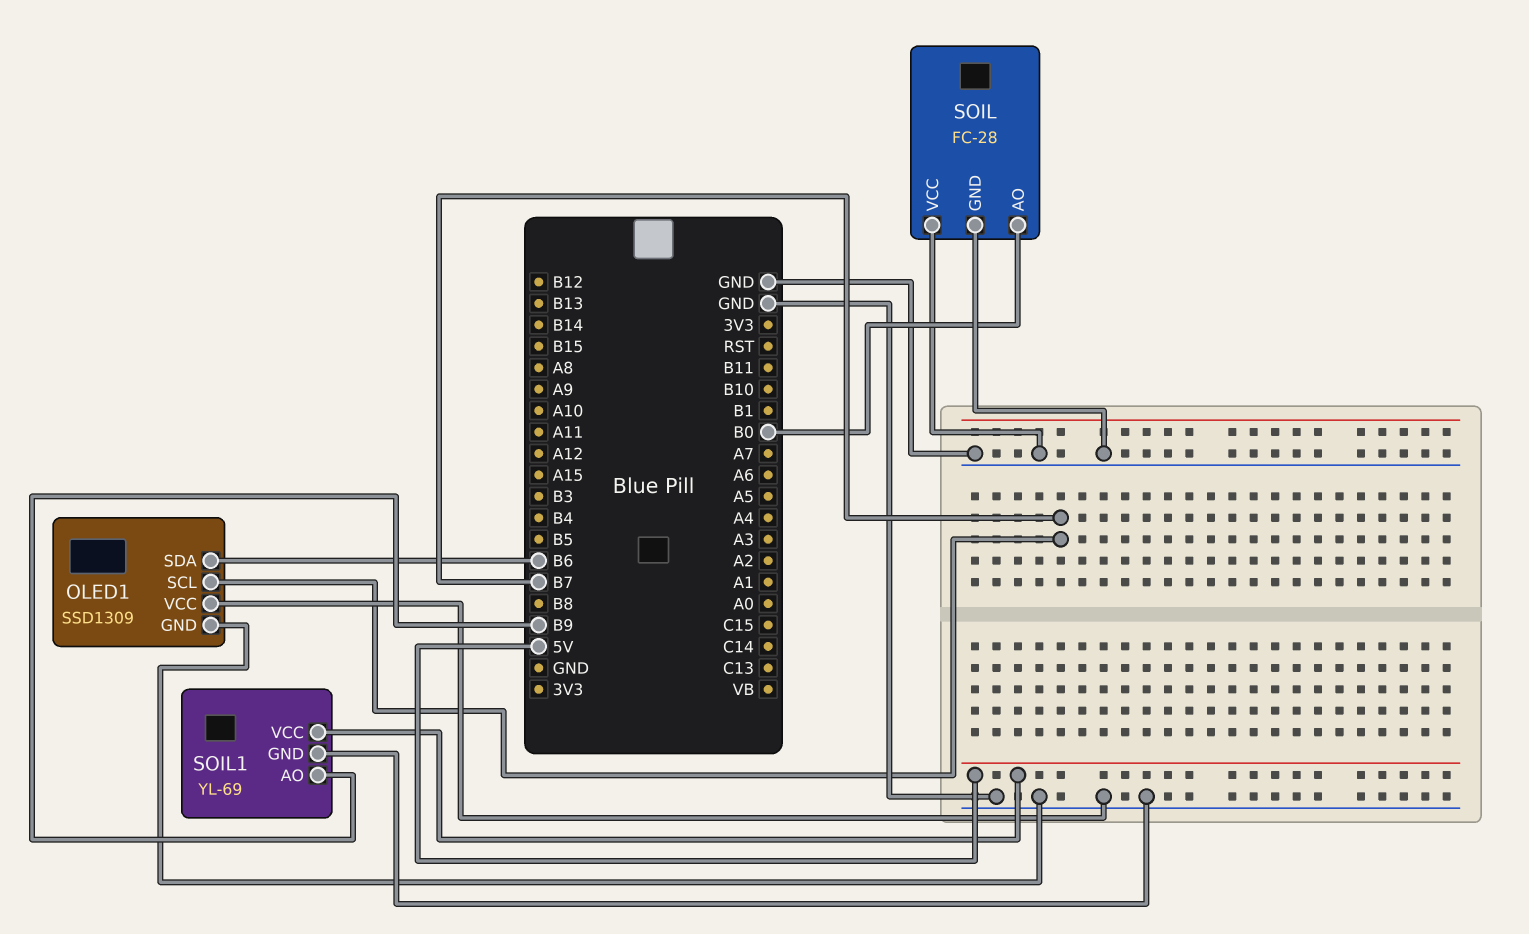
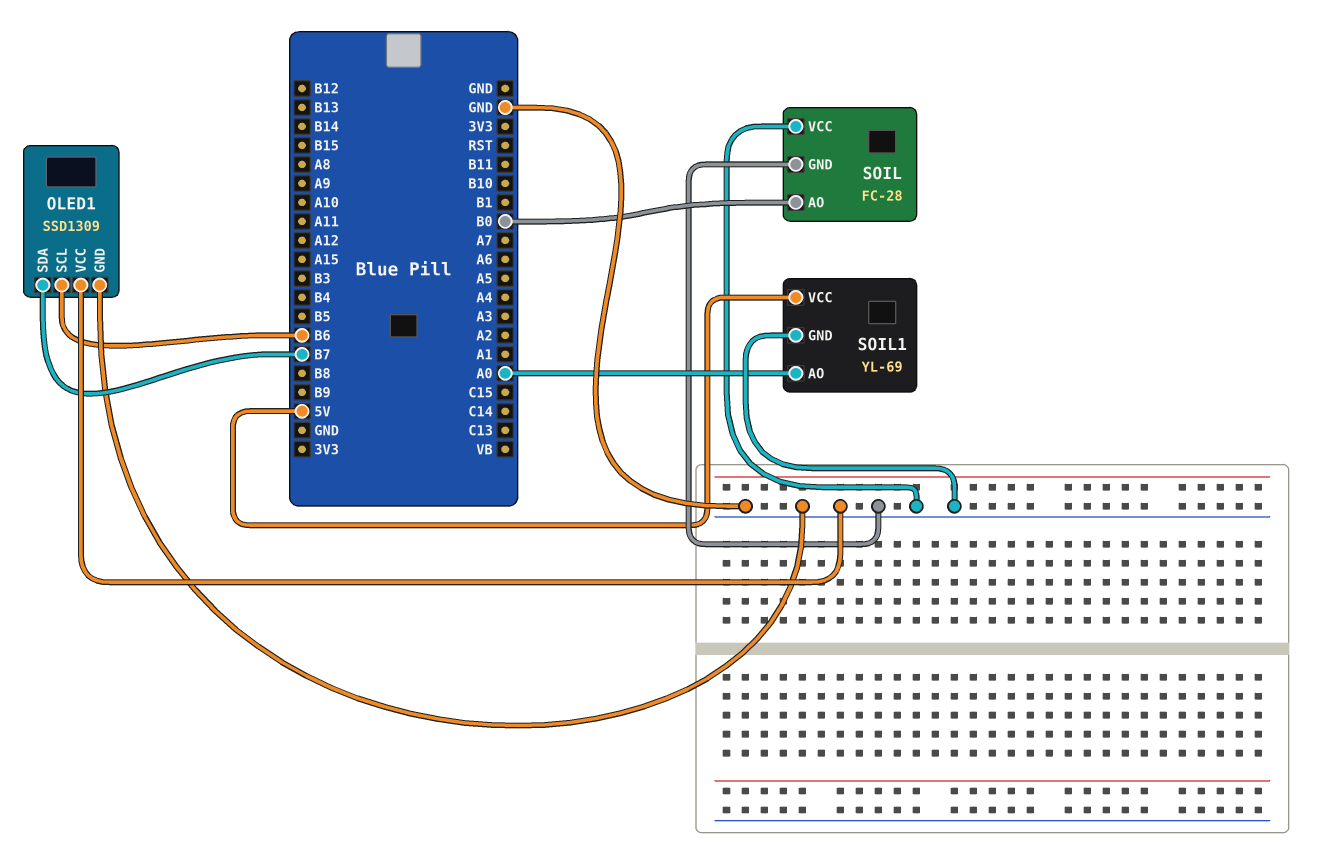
OLED1 pin SCL: B7 -> B6
OLED1 pin SDA: B6 -> B7
SOIL1 pin AO: B9 -> A0

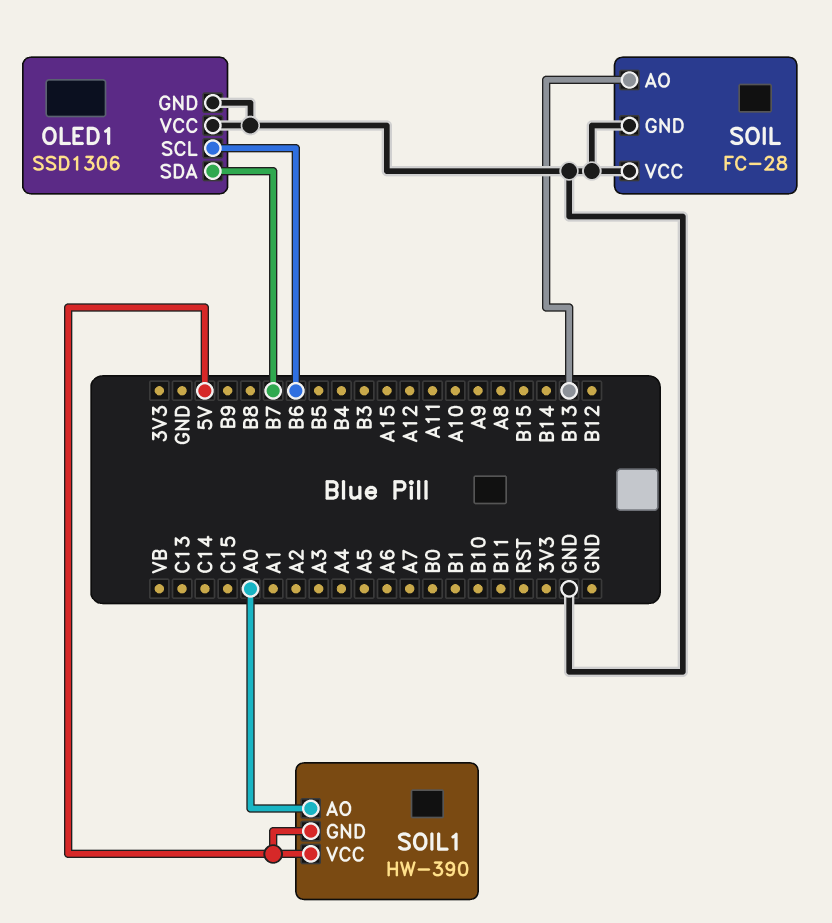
OLED1: SSD1309 -> SSD1306
SOIL pin AO: B0 -> B13
SOIL1: YL-69 -> HW-390
SOIL1 pin GND: GND -> 5V

